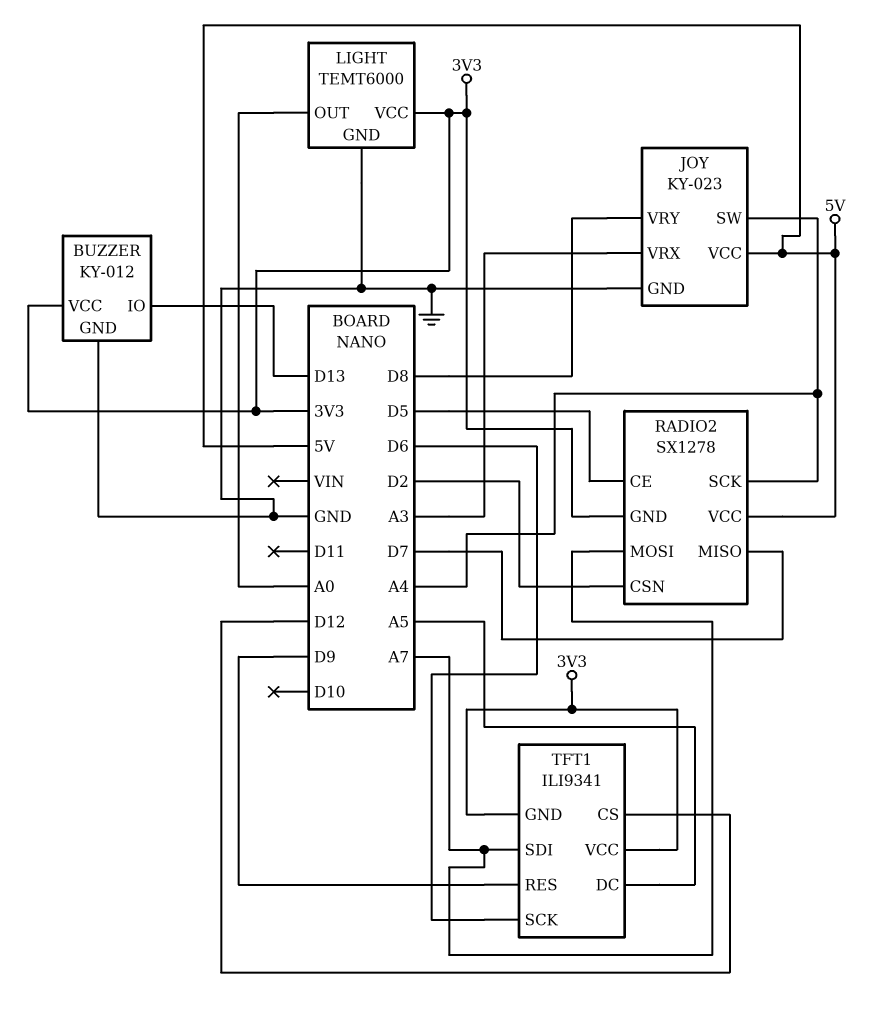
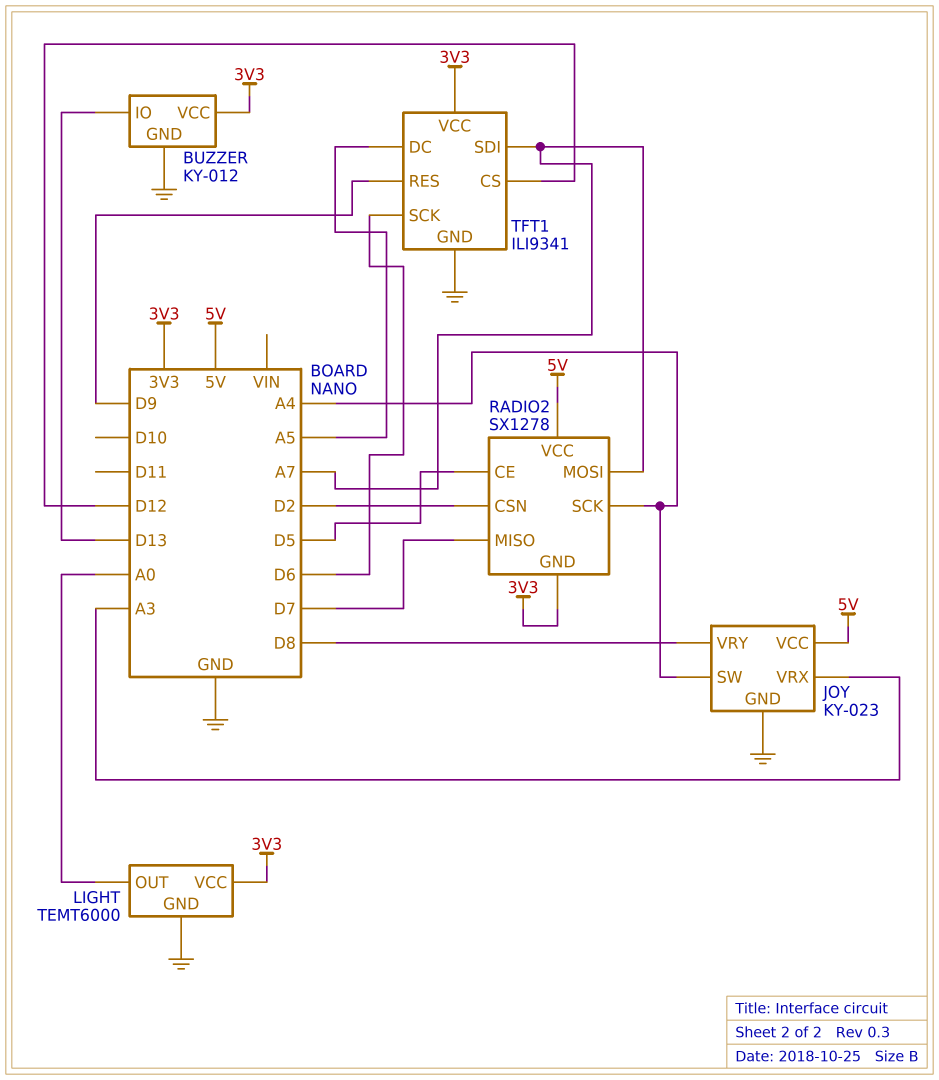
TFT1 pin GND: 3V3 -> GND

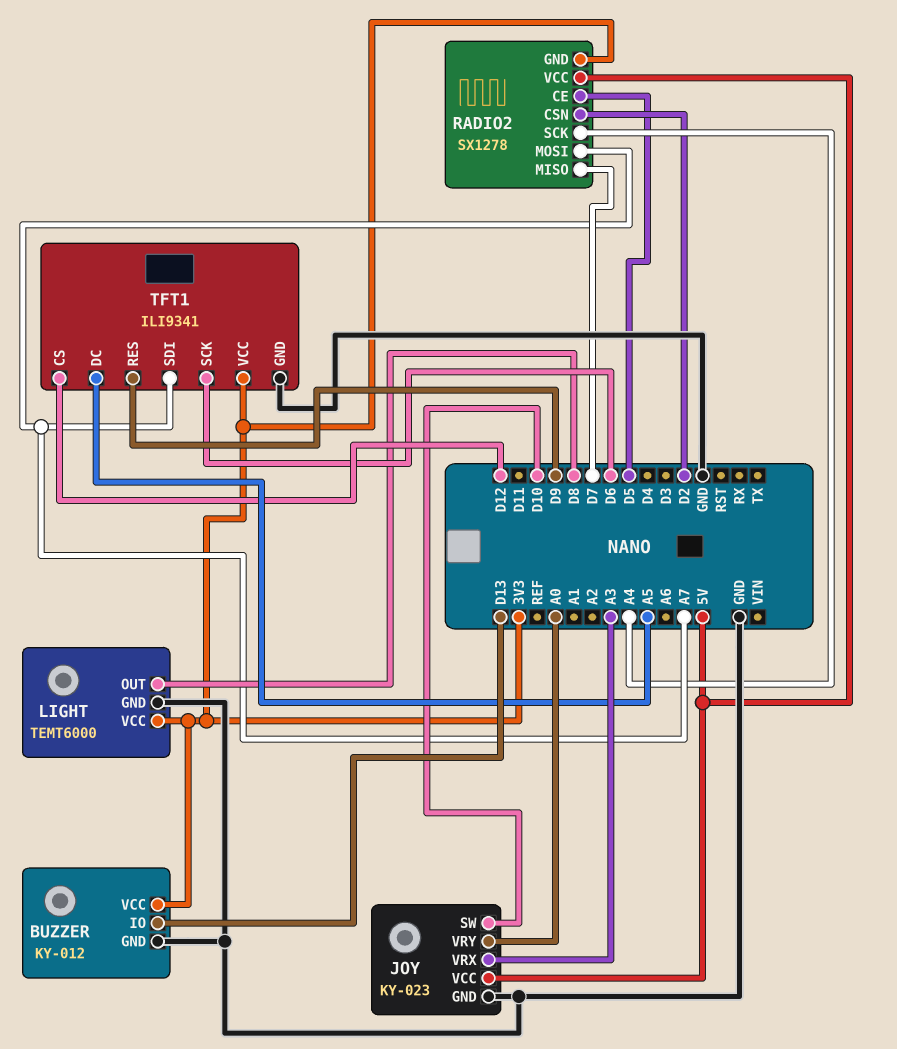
JOY pin SW: A4 -> D10
JOY pin VRY: D8 -> A0
LIGHT pin OUT: A0 -> D8

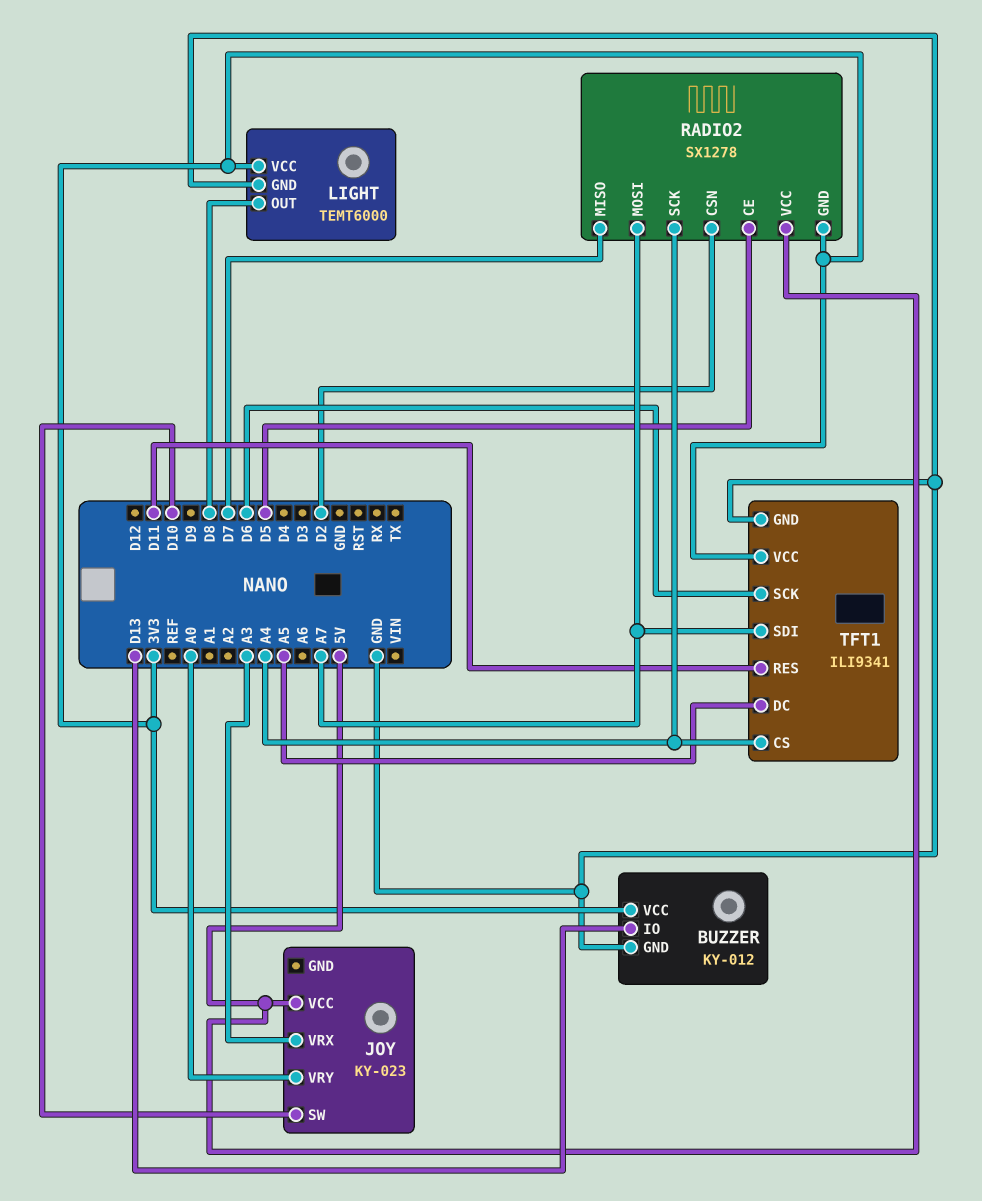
JOY pin GND: GND -> none
TFT1 pin CS: D12 -> A4
TFT1 pin RES: D9 -> D11

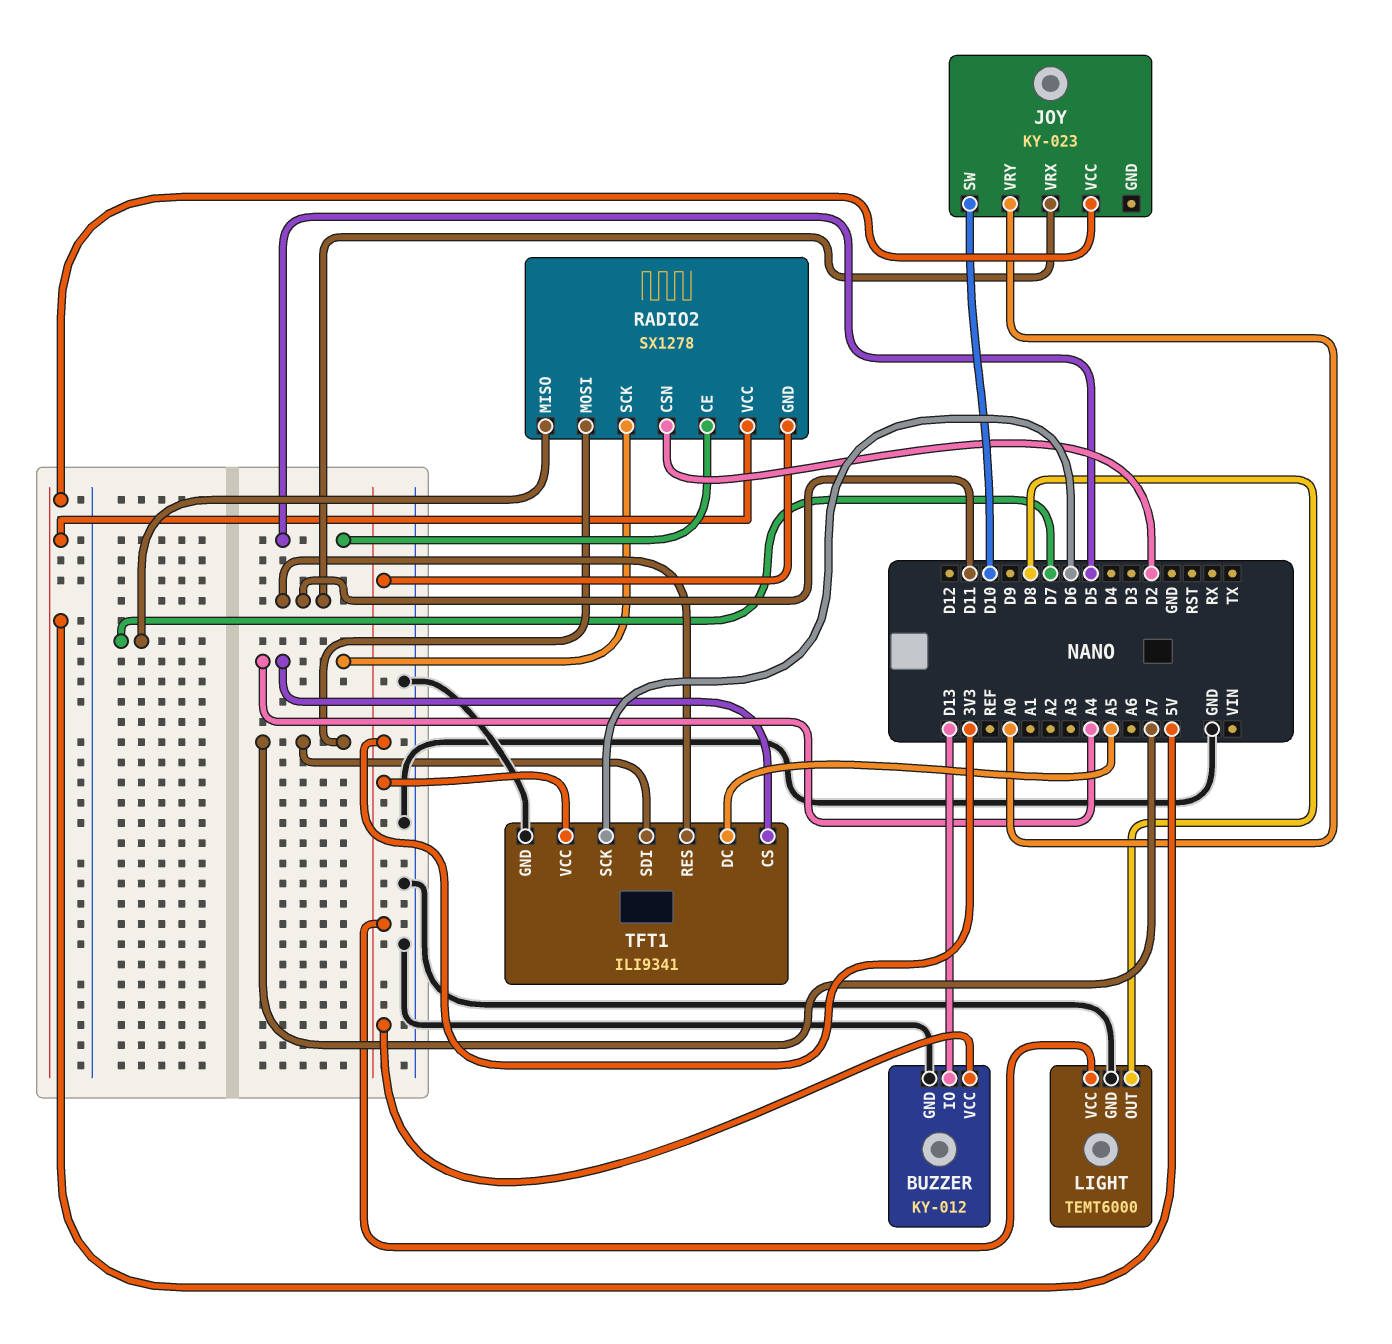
JOY pin VRX: A3 -> D11

